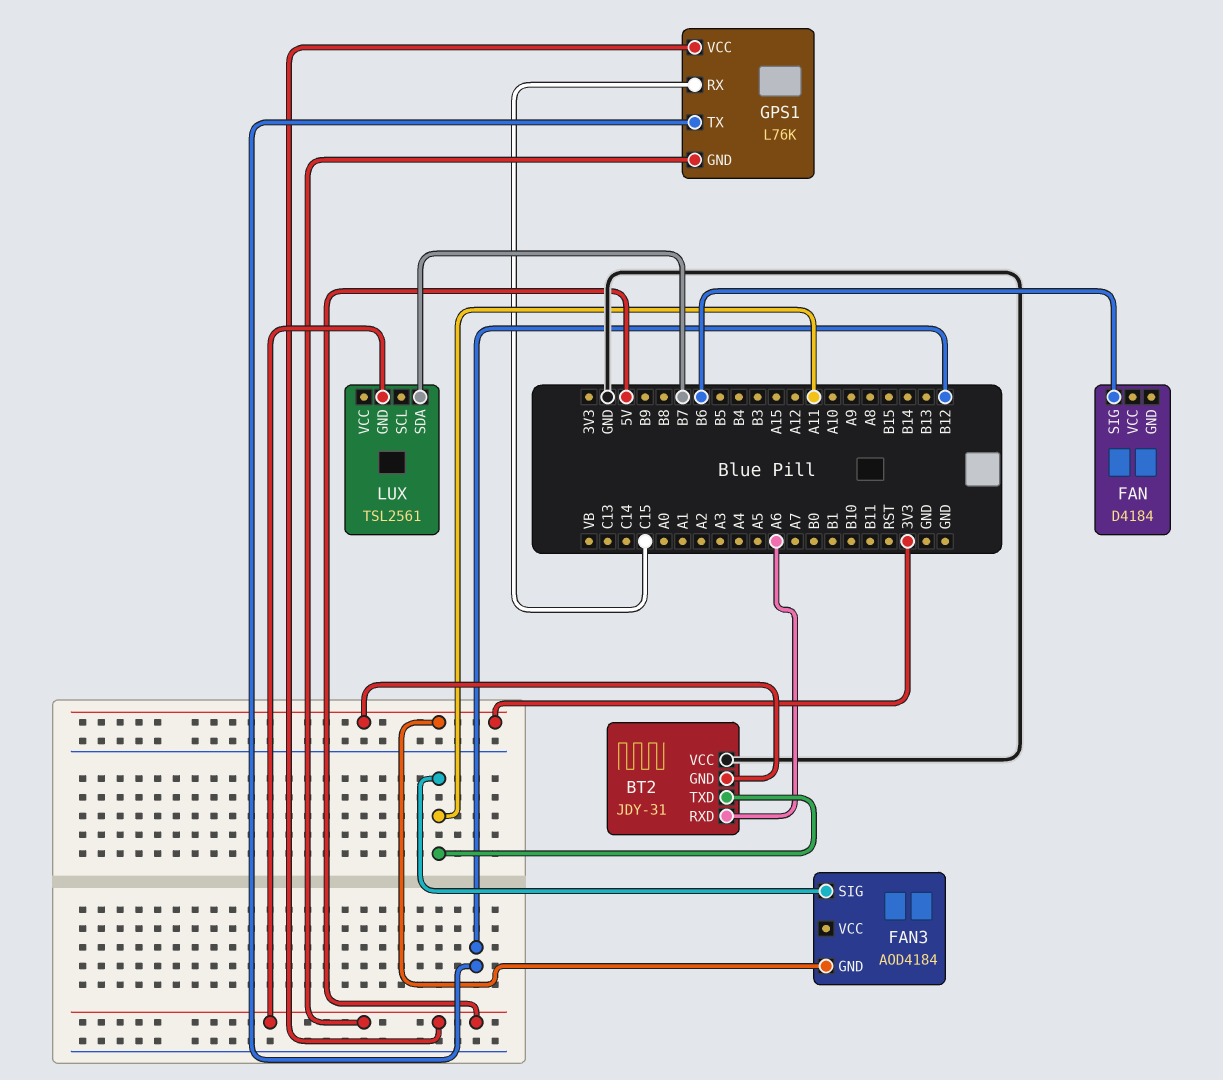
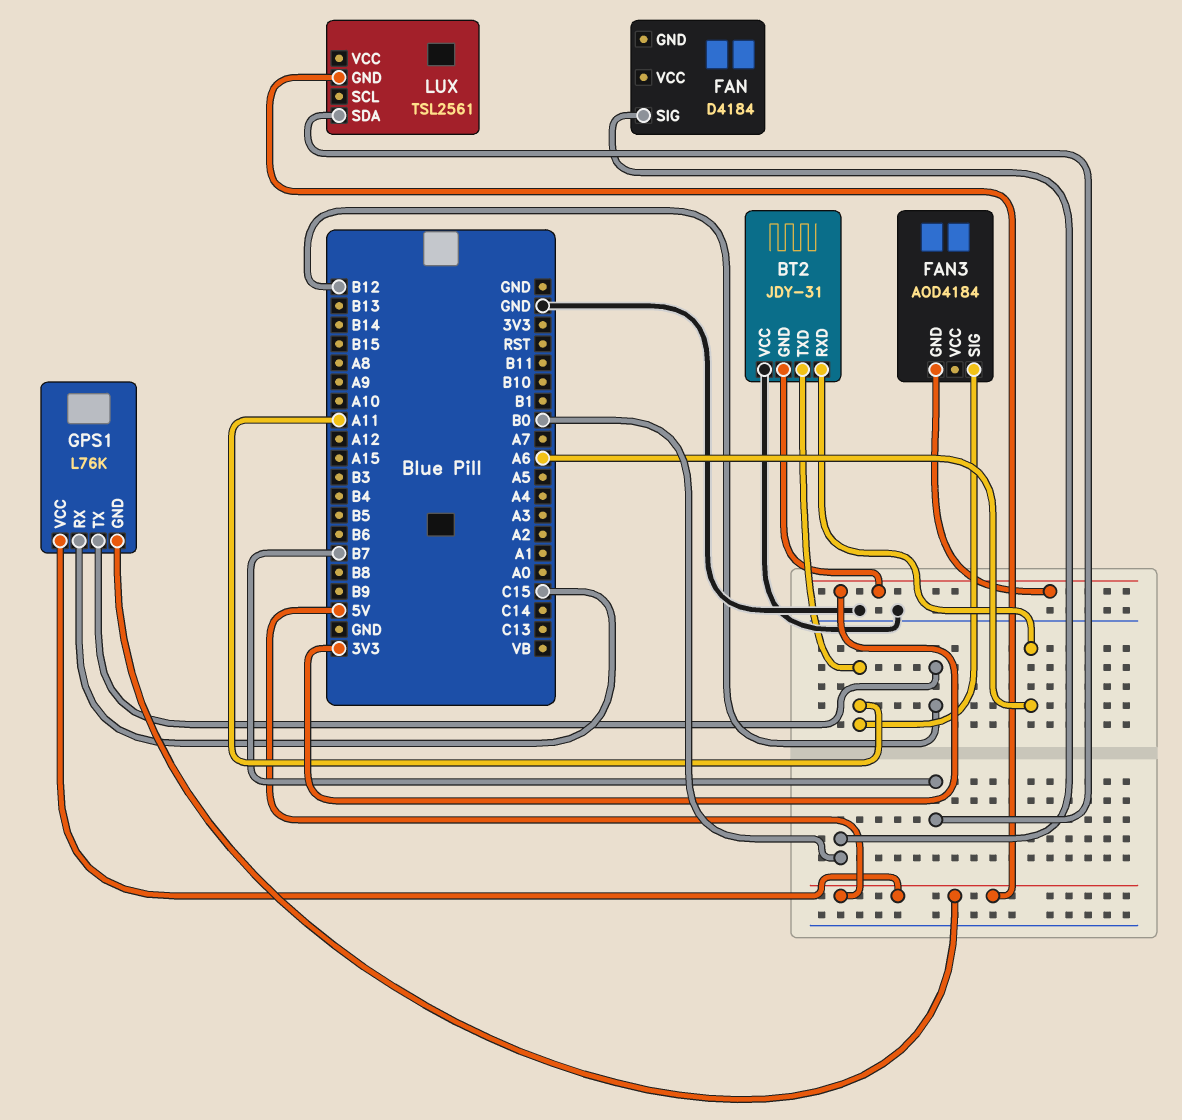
FAN pin SIG: B6 -> B0

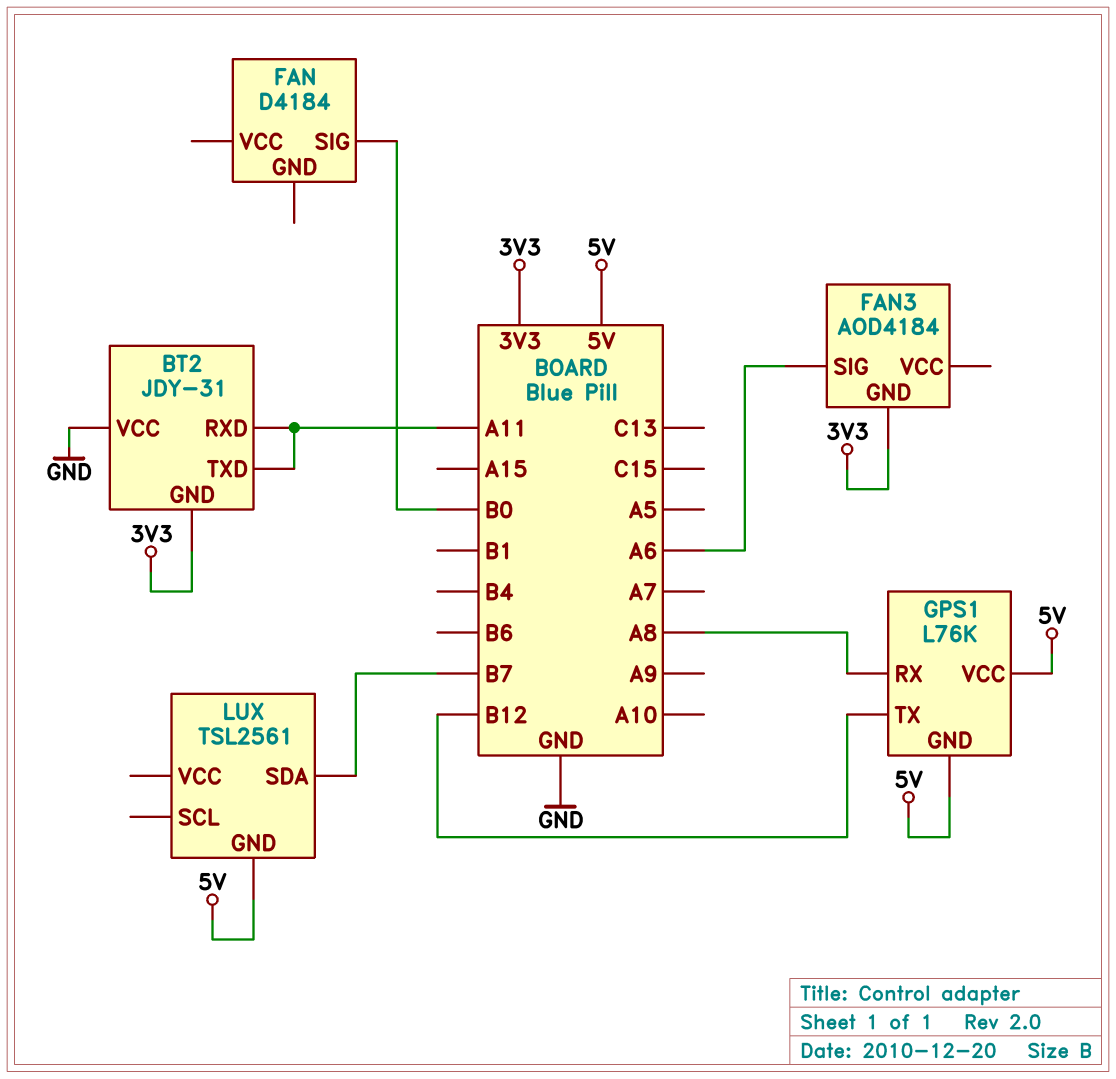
BT2 pin RXD: A6 -> A11
FAN3 pin SIG: A11 -> A6
GPS1 pin RX: C15 -> A8

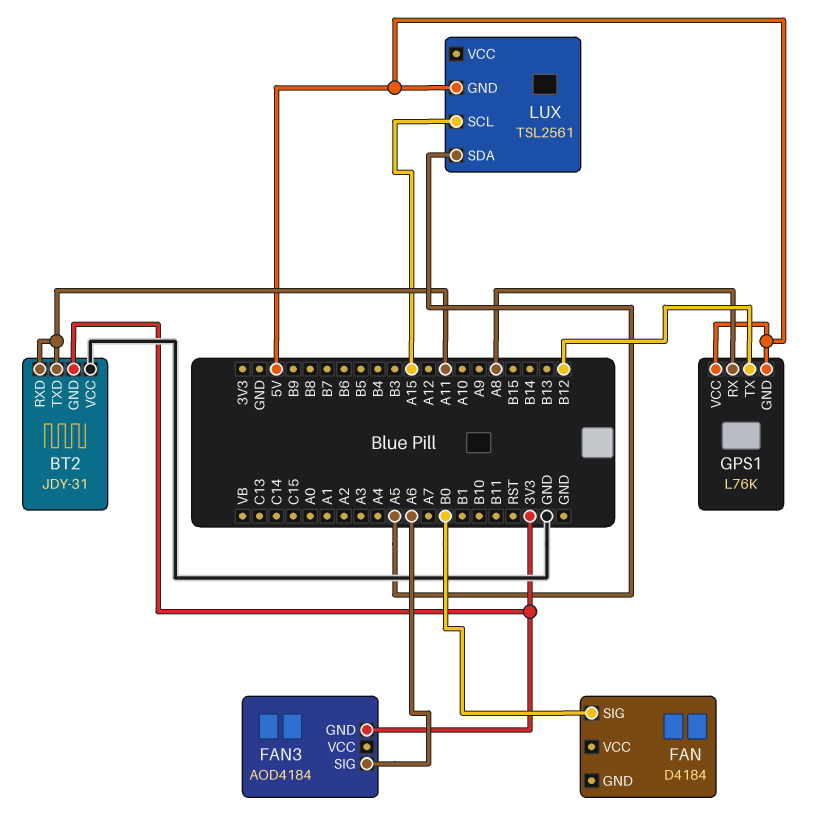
LUX pin SCL: none -> A15
LUX pin SDA: B7 -> A5

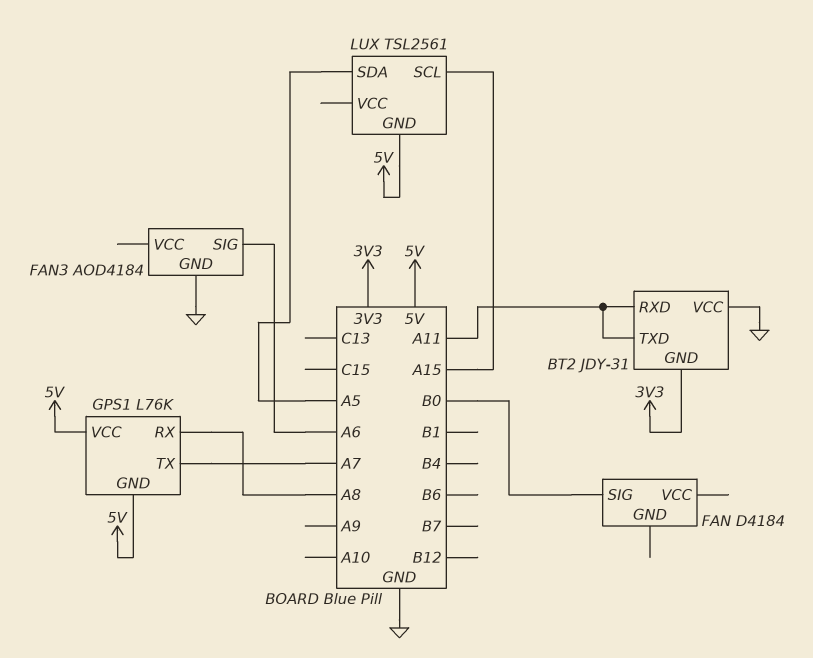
FAN3 pin GND: 3V3 -> GND
GPS1 pin TX: B12 -> A7

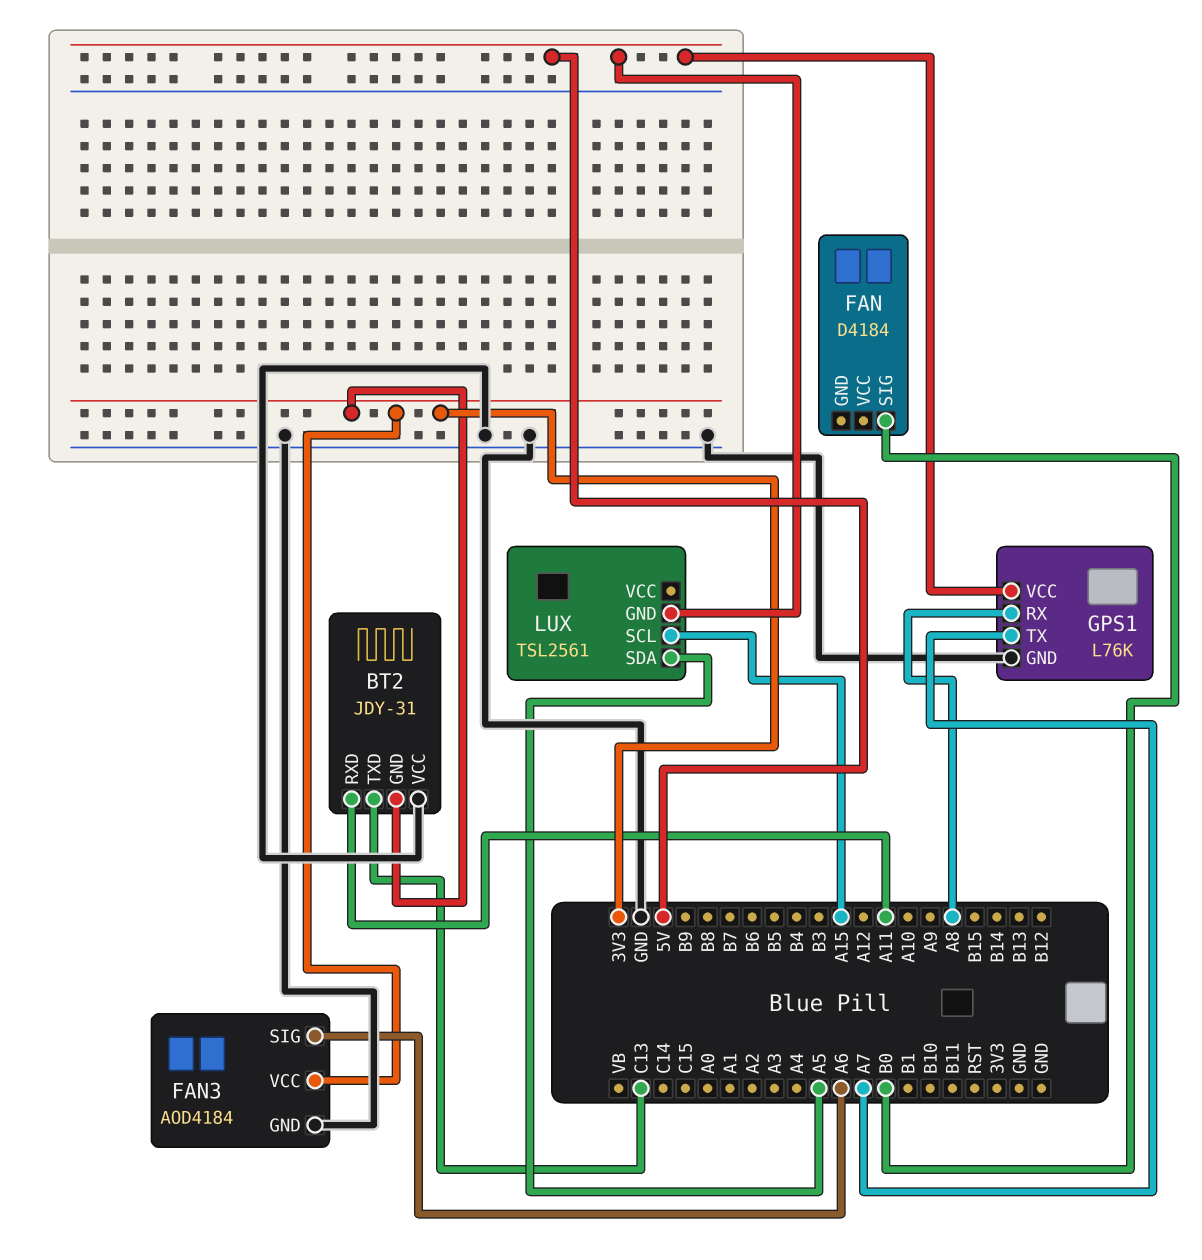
BT2 pin TXD: A11 -> C13
FAN3 pin VCC: none -> 3V3
GPS1 pin GND: 5V -> GND

